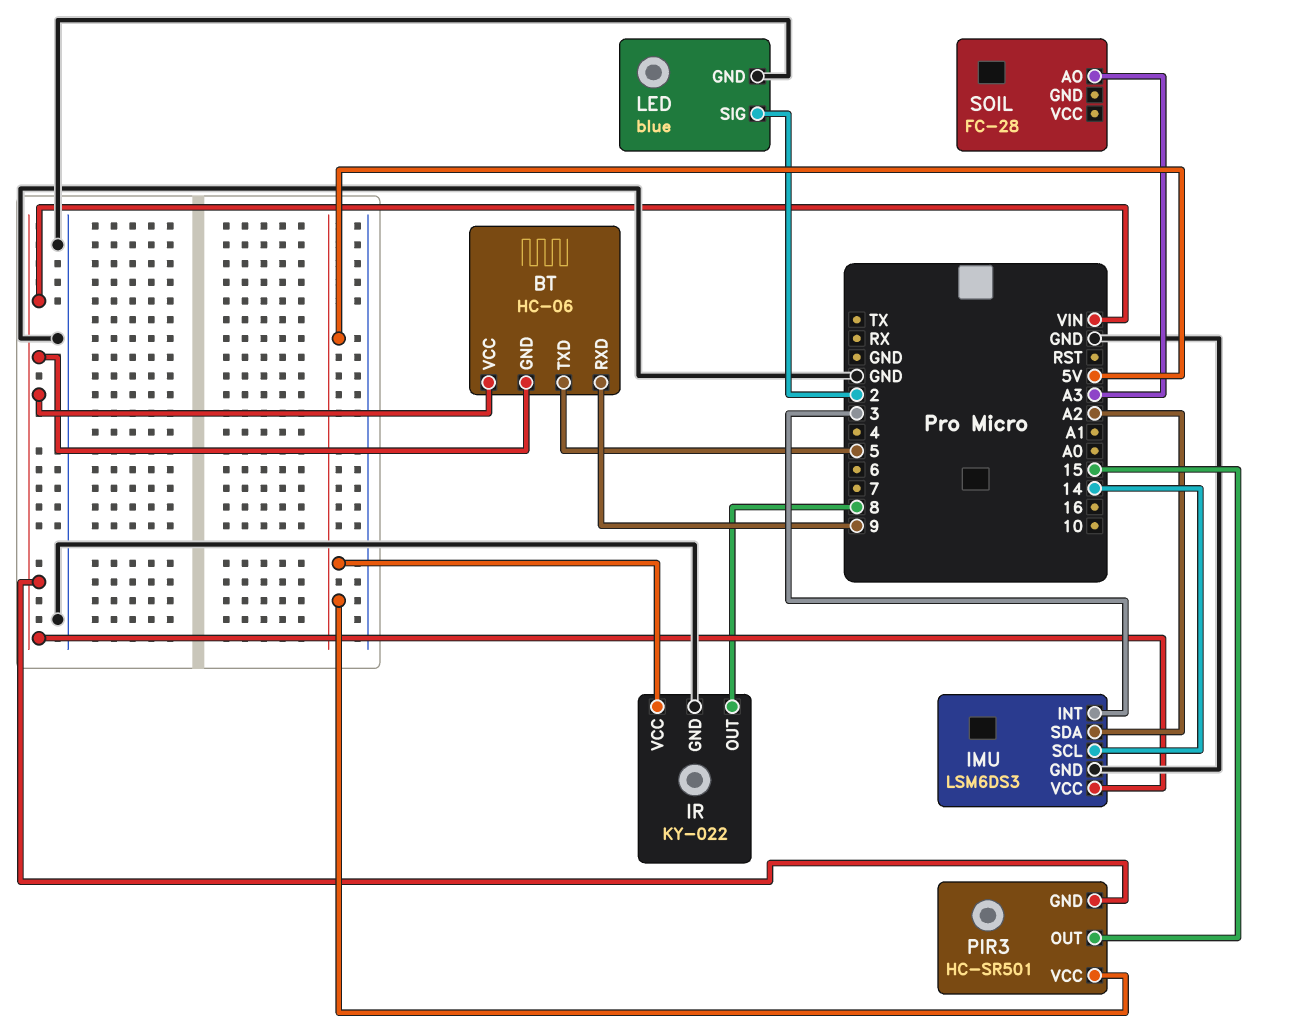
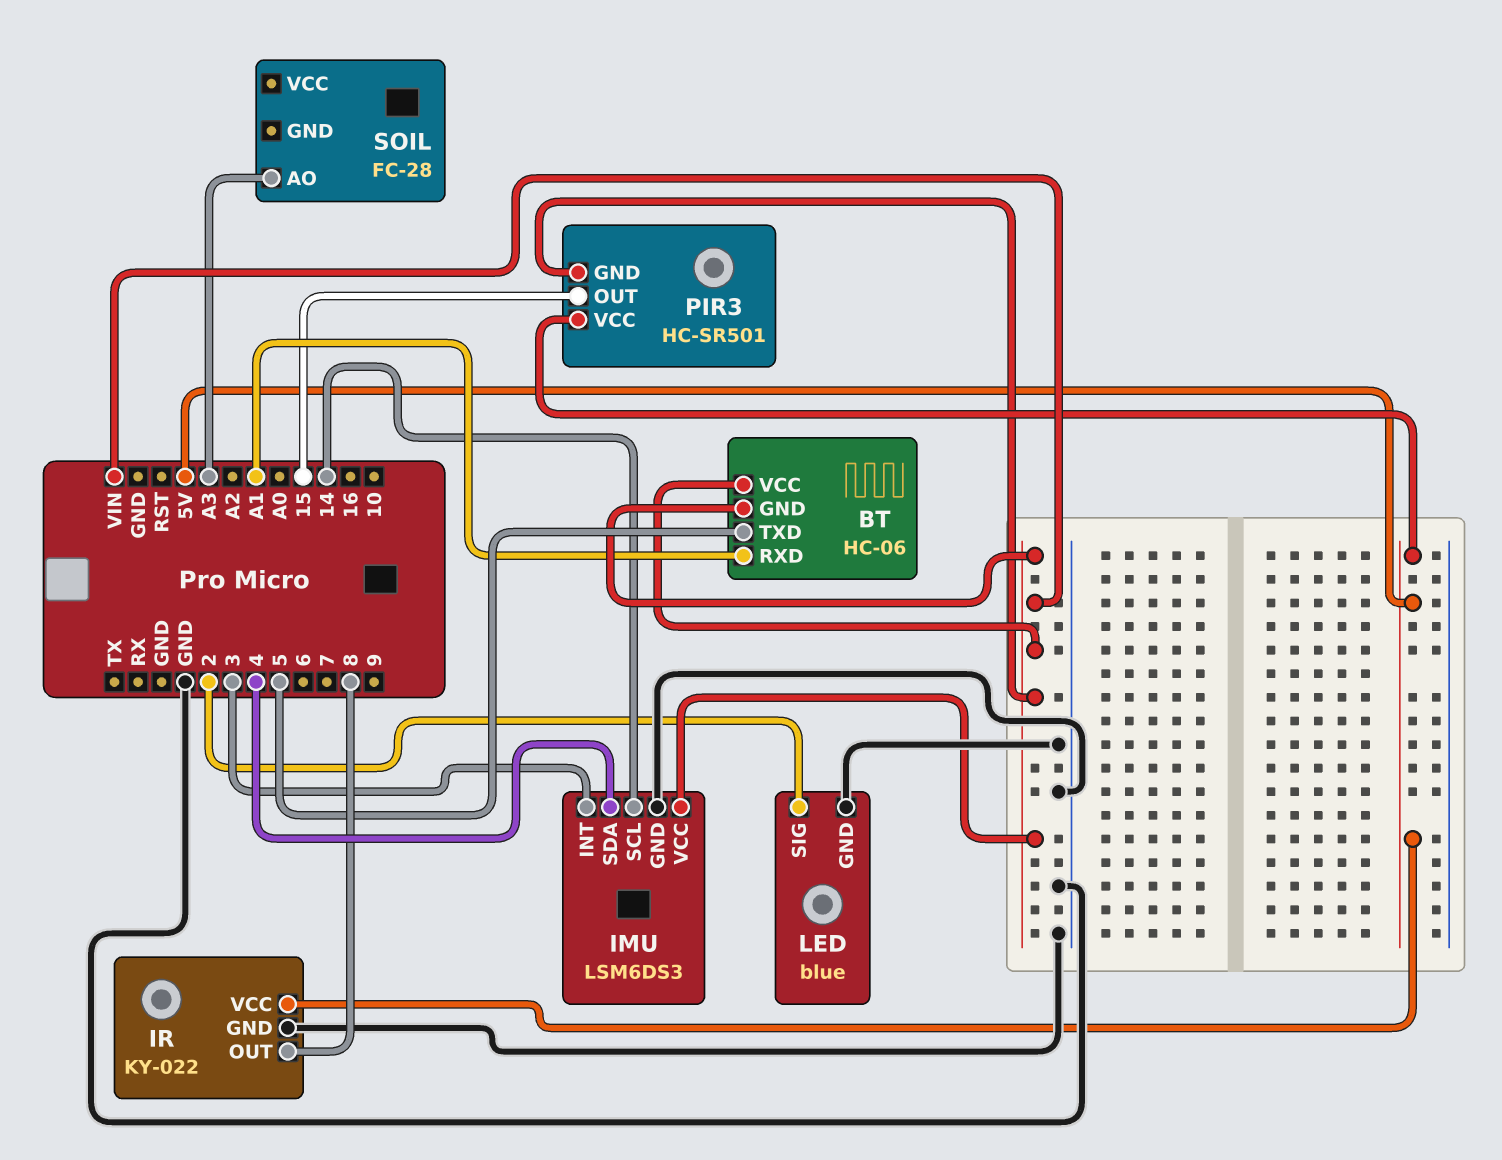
BT pin RXD: 9 -> A1
IMU pin SDA: A2 -> 4

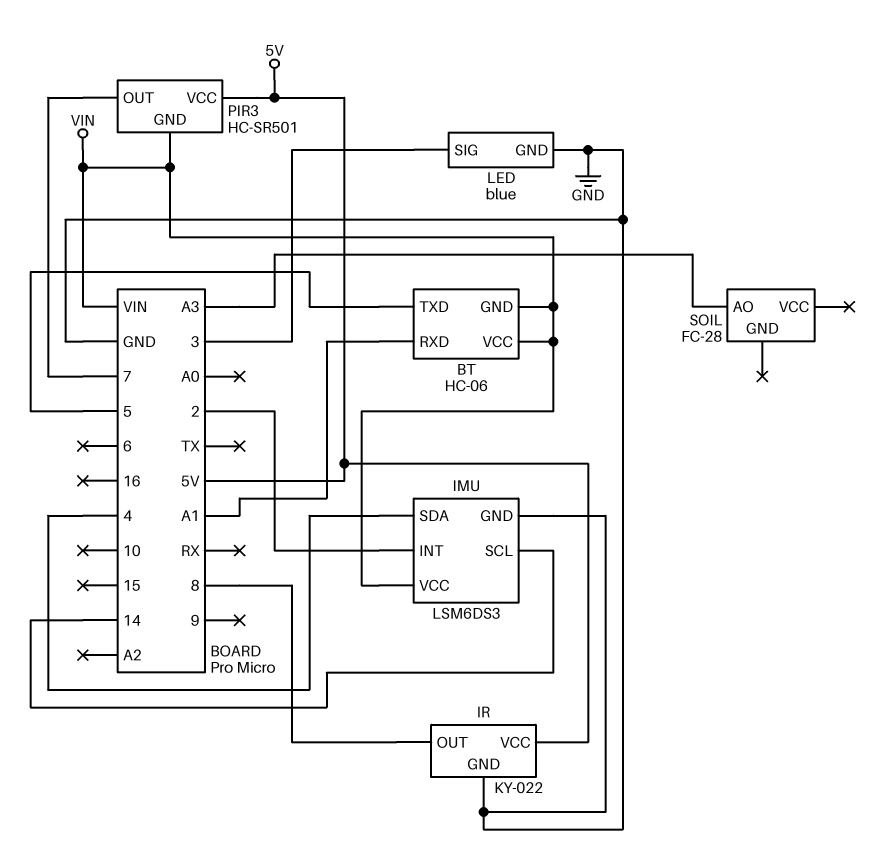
IMU pin INT: 3 -> 2
LED pin SIG: 2 -> 3
PIR3 pin OUT: 15 -> 7

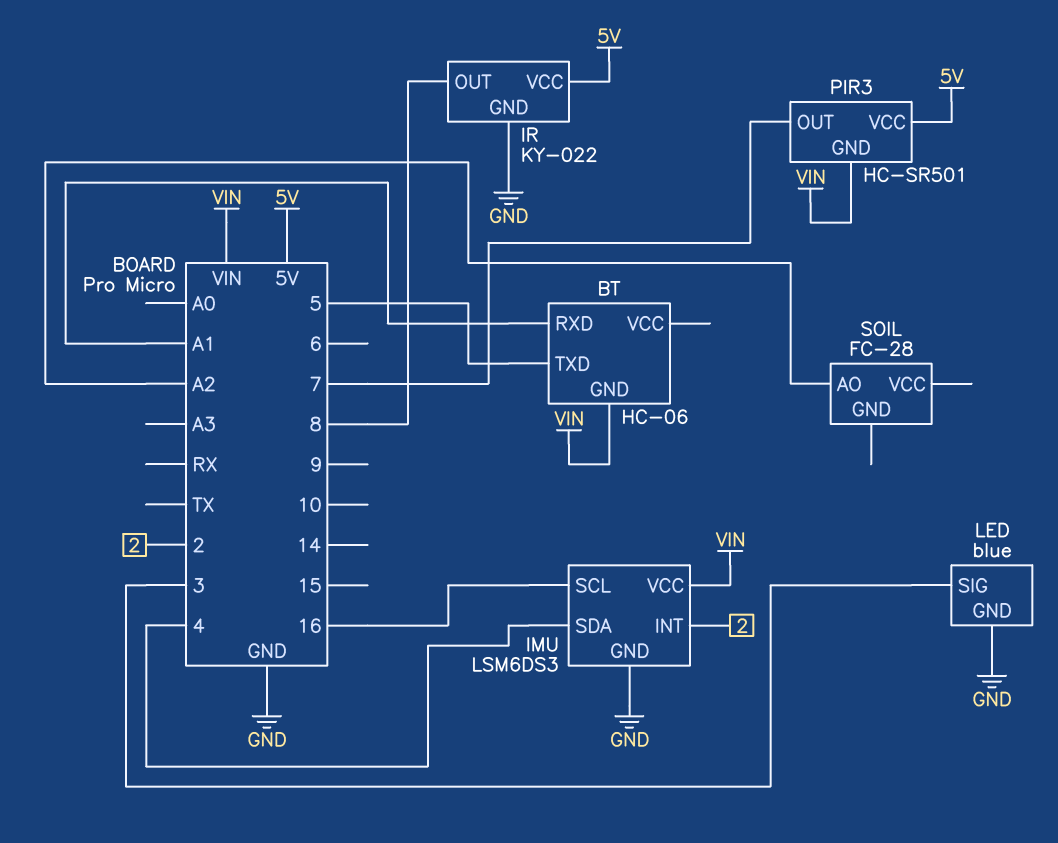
BT pin VCC: VIN -> none
IMU pin SCL: 14 -> 16
SOIL pin AO: A3 -> A2

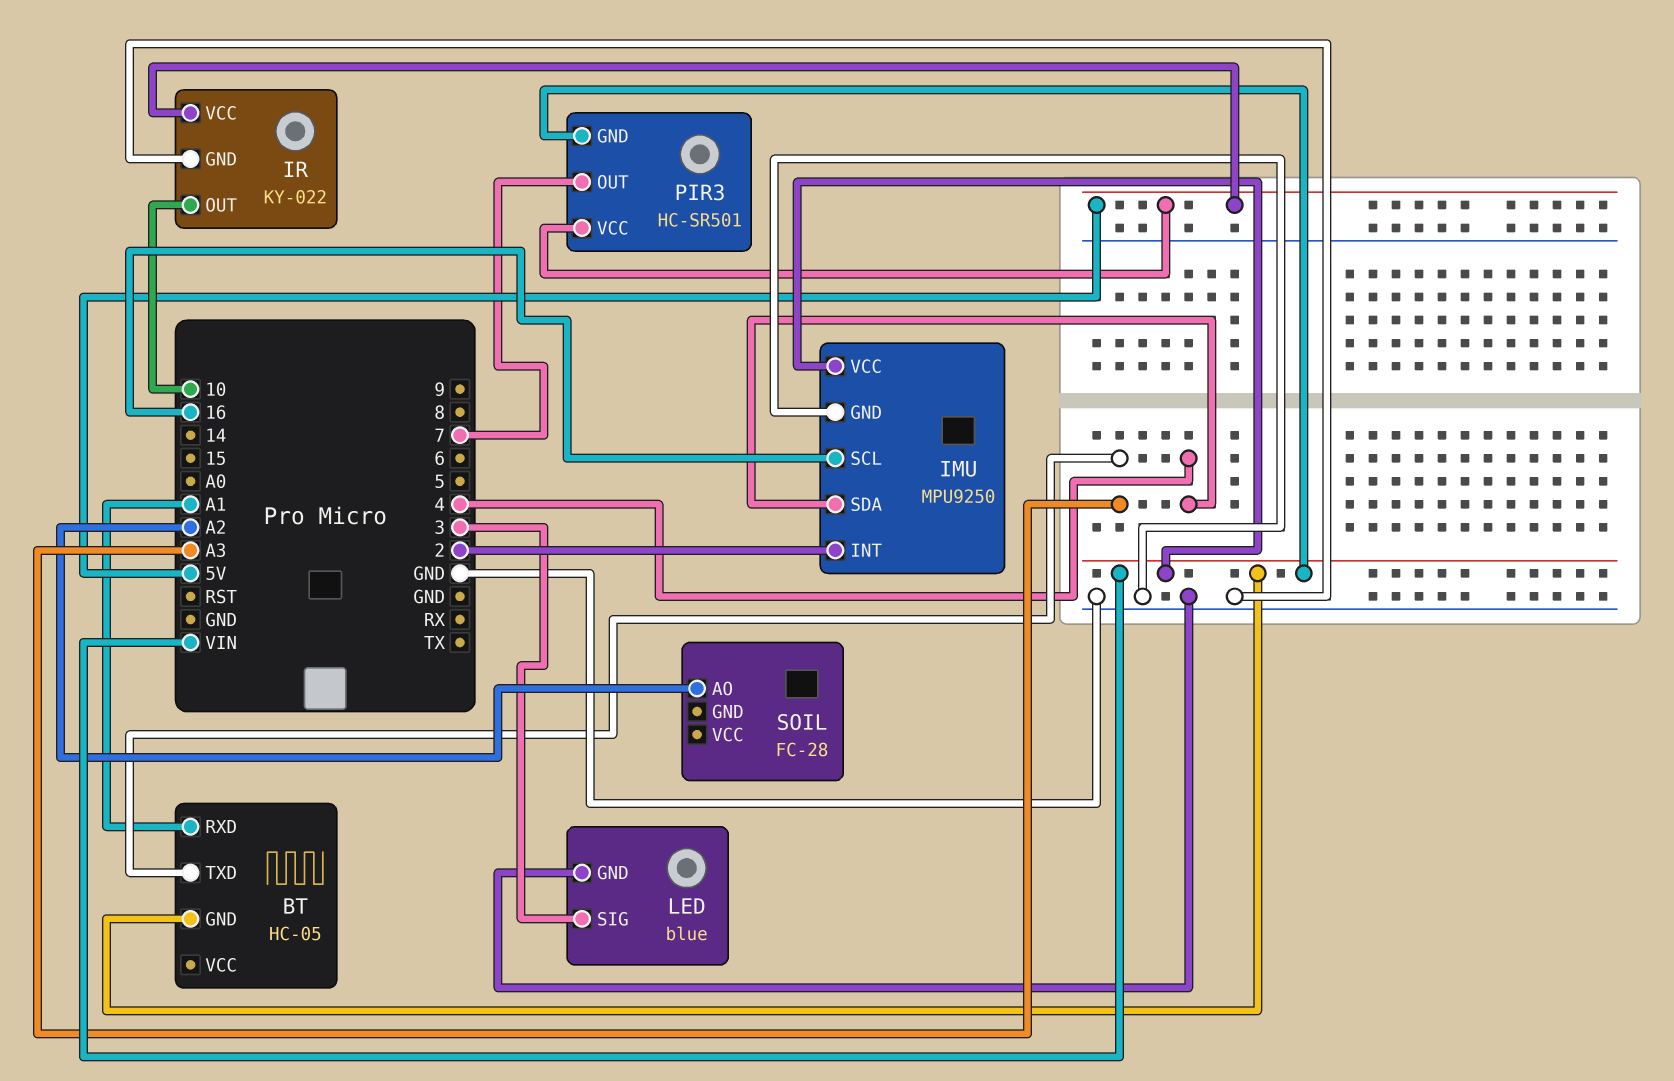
BT: HC-06 -> HC-05
BT pin TXD: 5 -> A3
IMU: LSM6DS3 -> MPU9250
IR pin OUT: 8 -> 10

